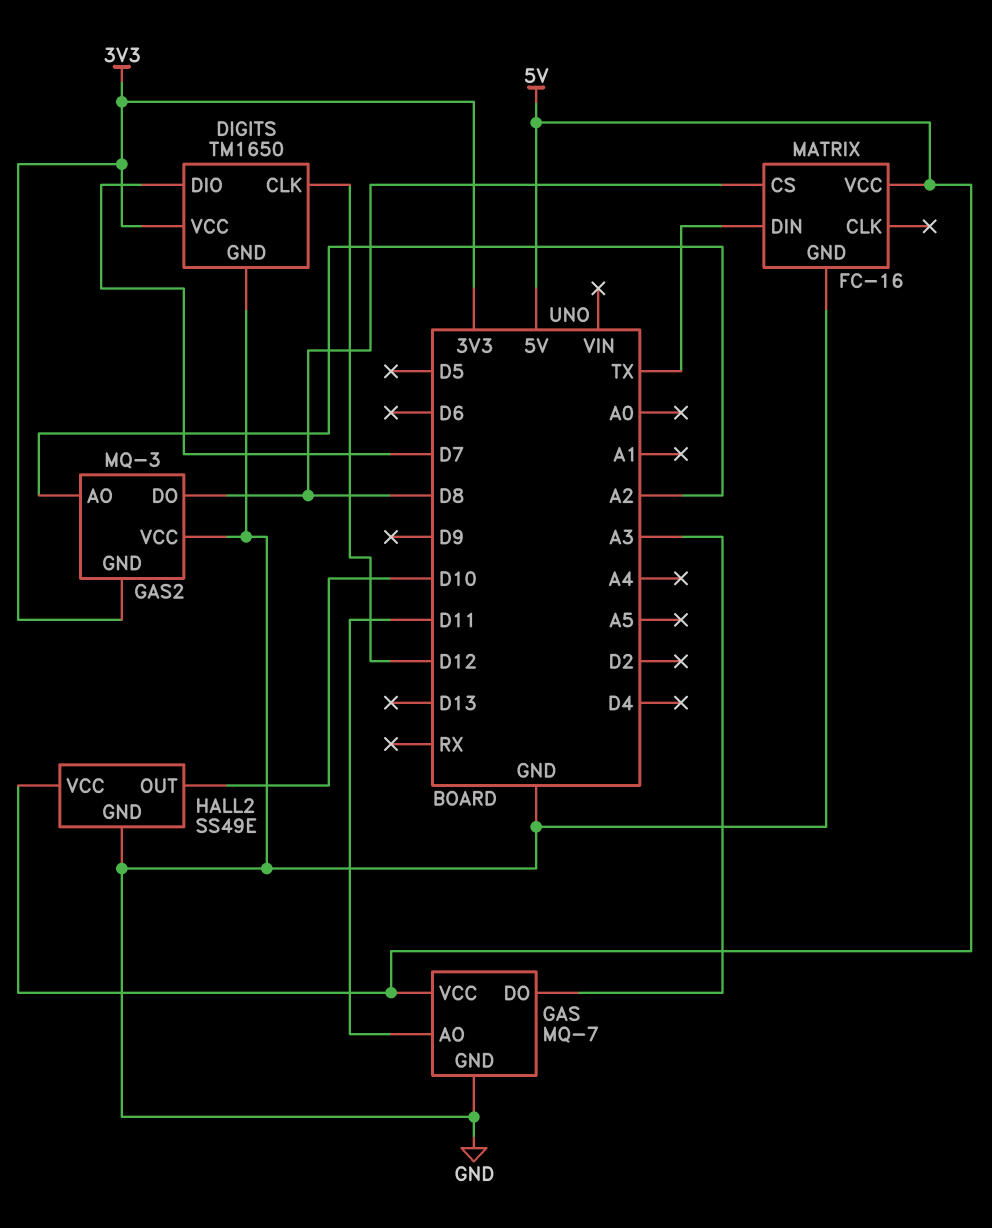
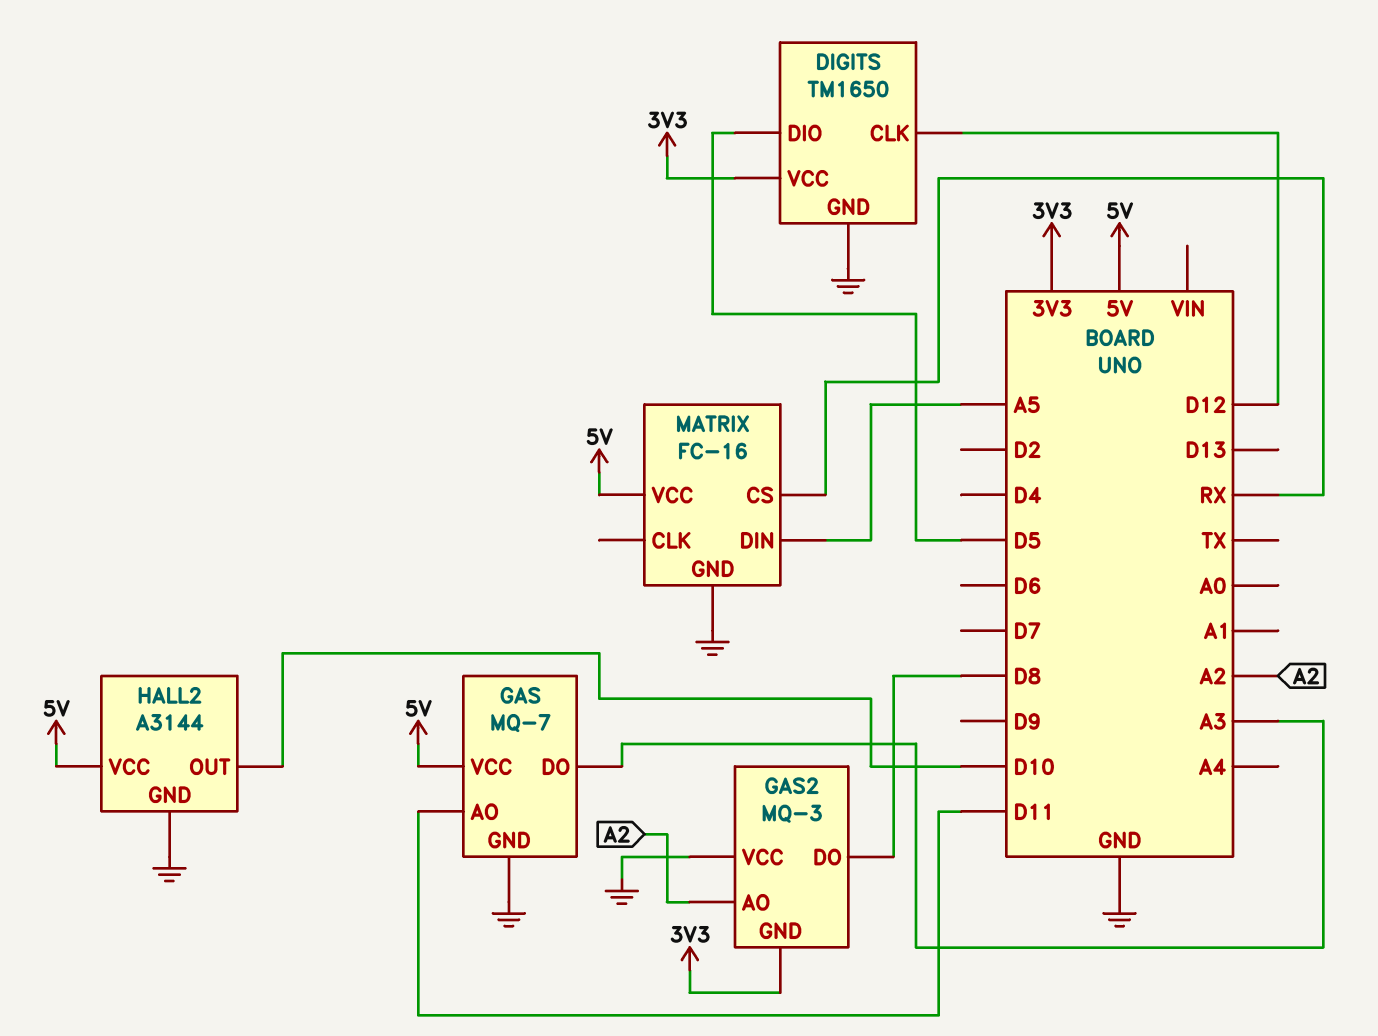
DIGITS pin DIO: D7 -> D5
HALL2: SS49E -> A3144
MATRIX pin CS: D8 -> RX
MATRIX pin DIN: TX -> A5

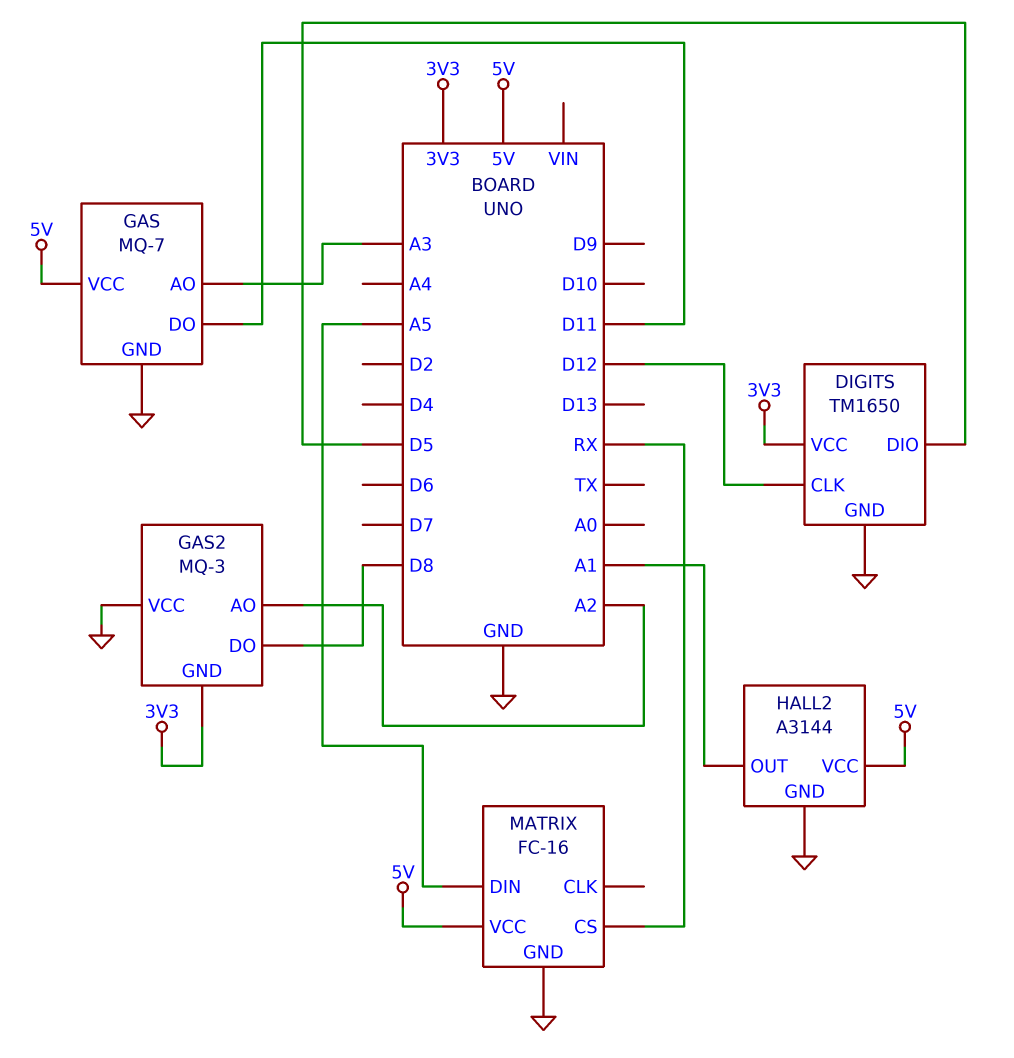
GAS pin AO: D11 -> A3
GAS pin DO: A3 -> D11
HALL2 pin OUT: D10 -> A1

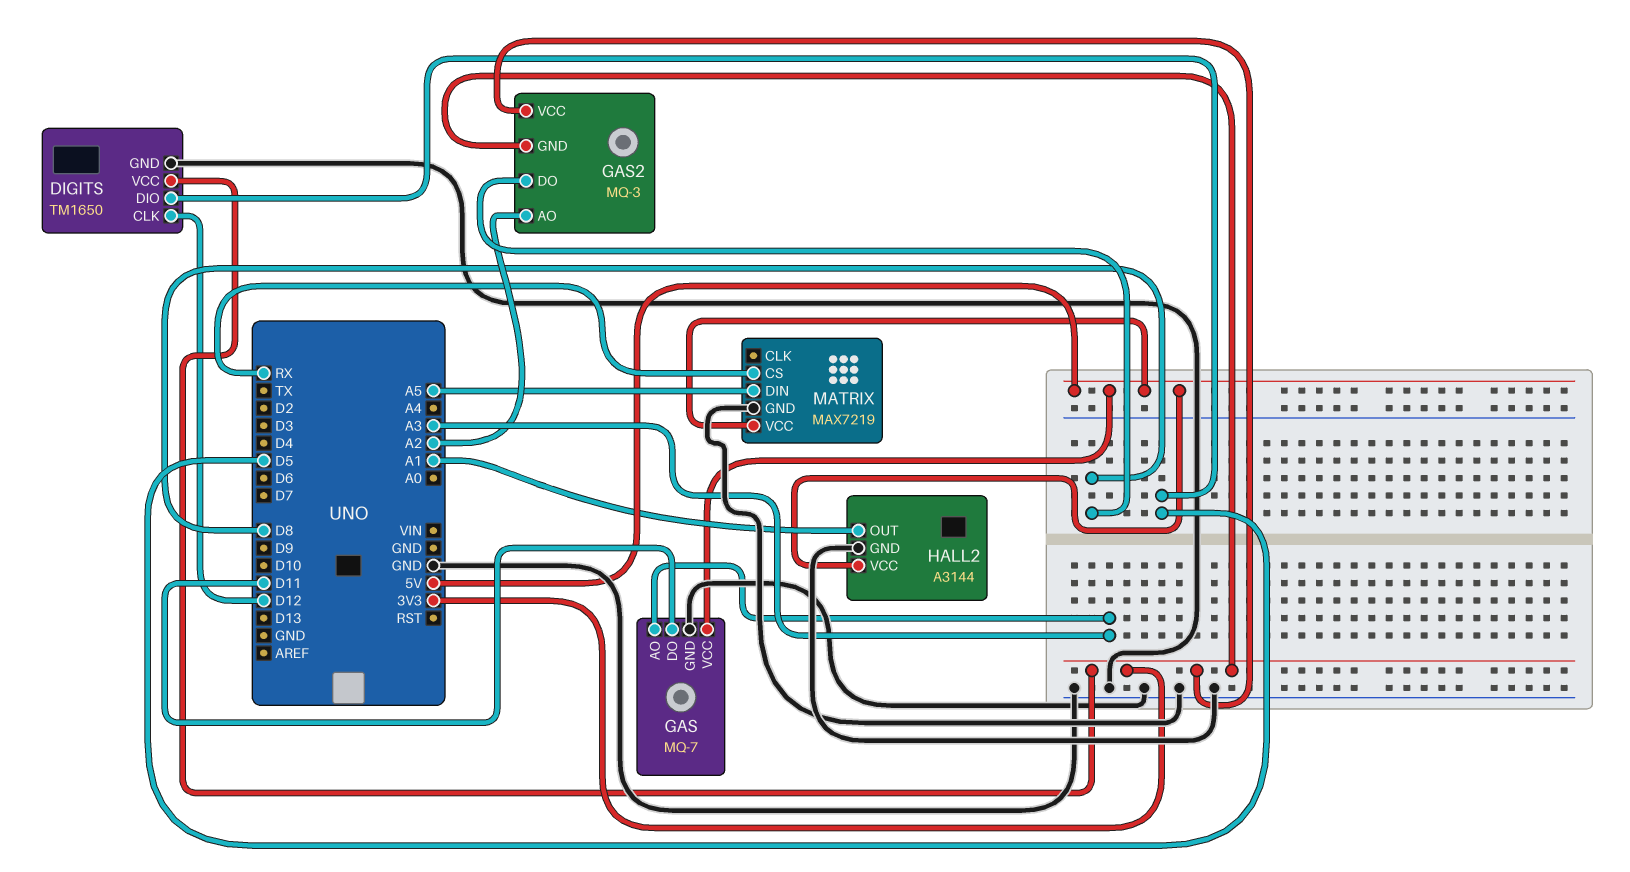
GAS2 pin VCC: GND -> 3V3
MATRIX: FC-16 -> MAX7219

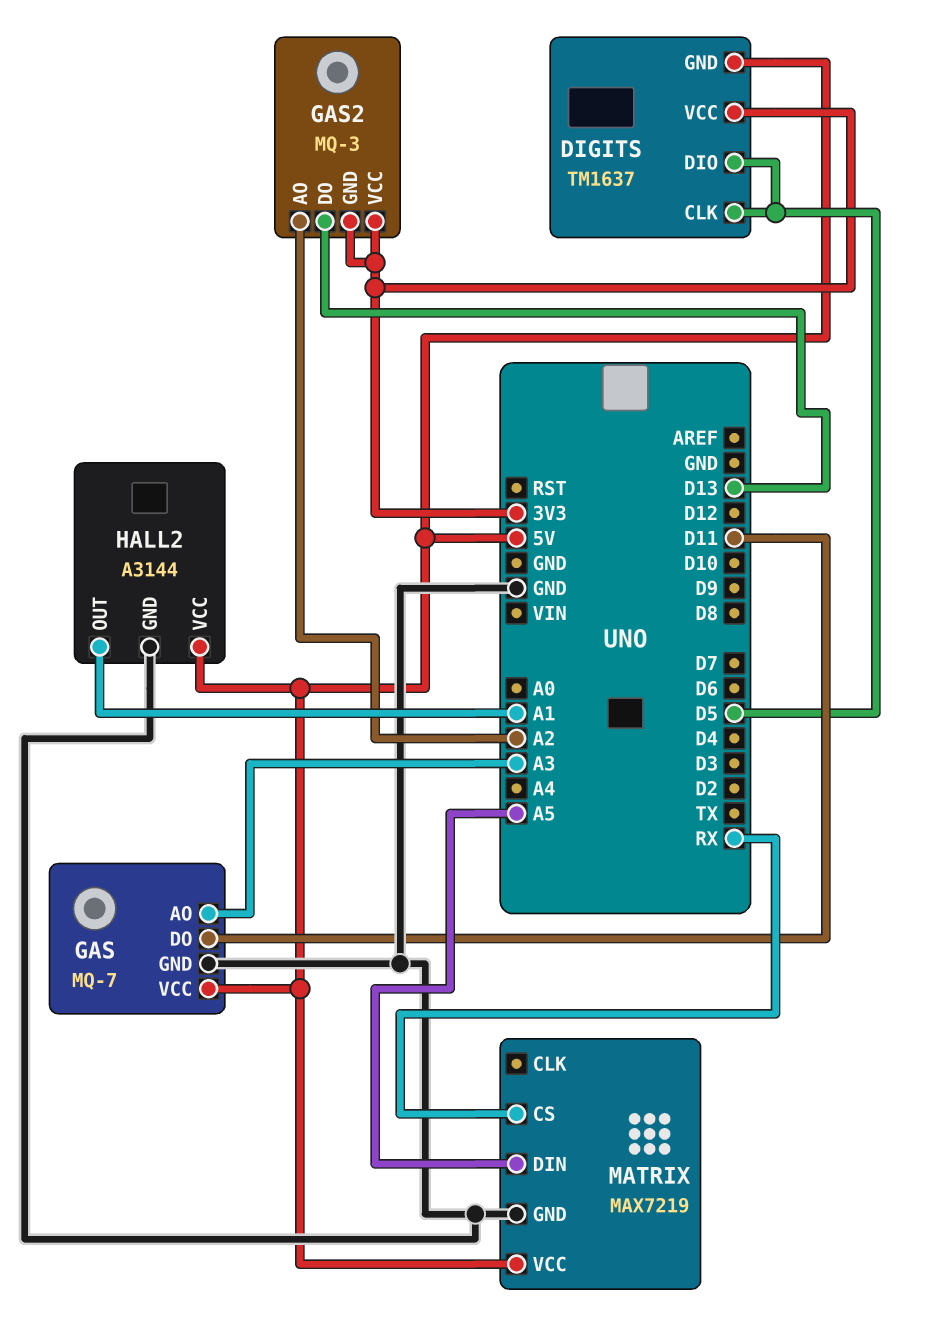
DIGITS: TM1650 -> TM1637
DIGITS pin CLK: D12 -> D5
DIGITS pin GND: GND -> 5V
GAS2 pin DO: D8 -> D13

